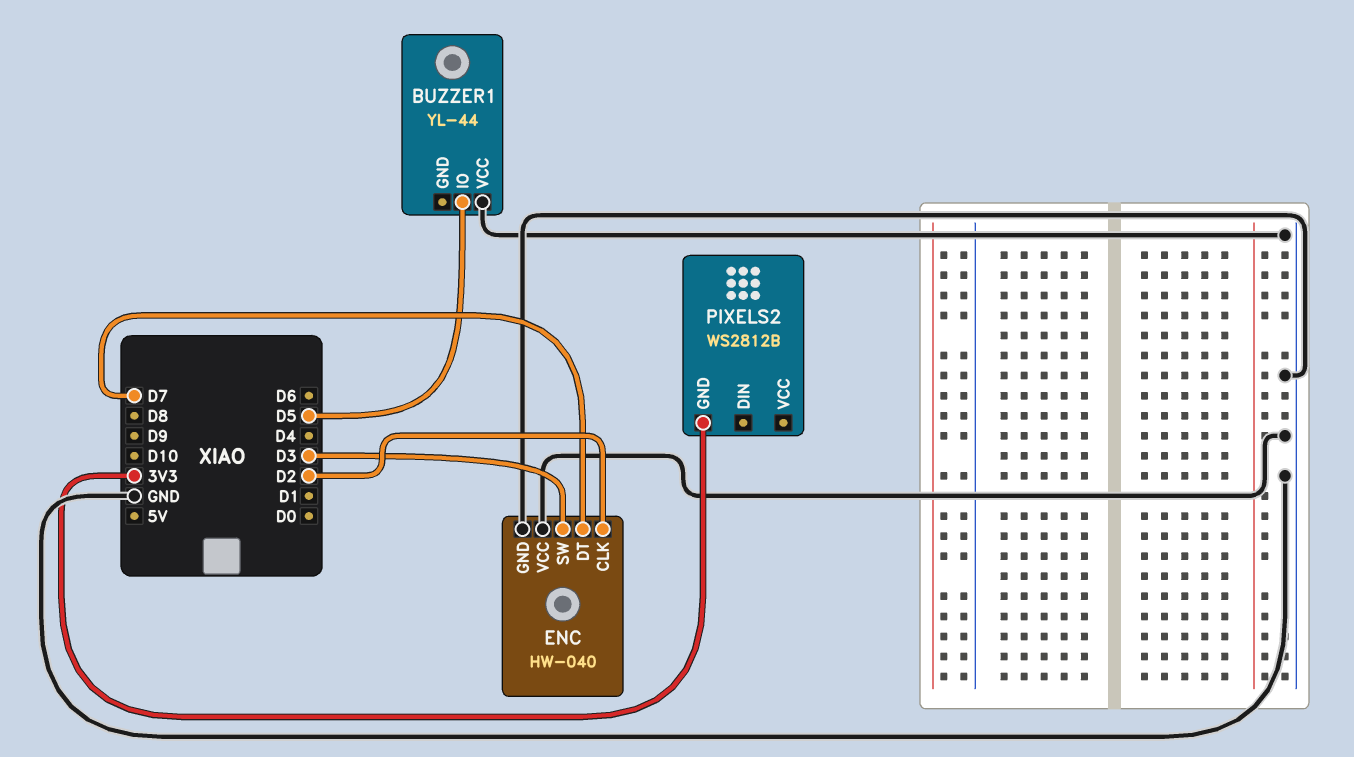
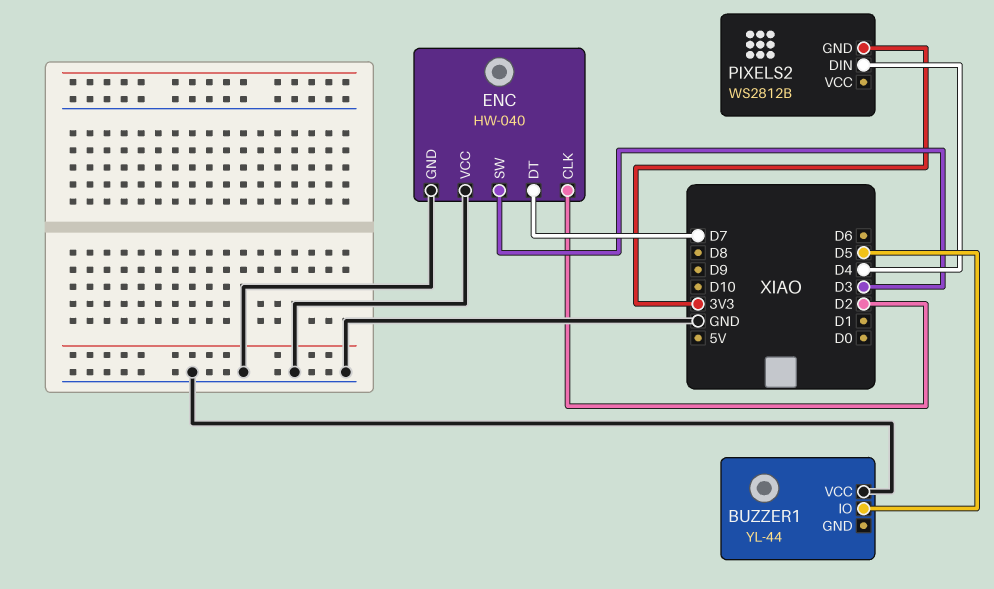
PIXELS2 pin DIN: none -> D4

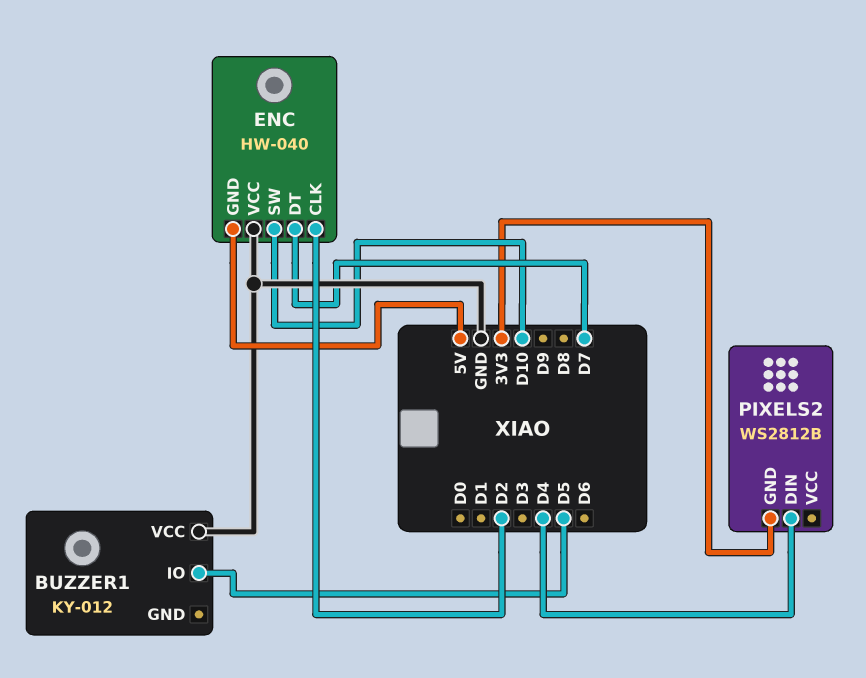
BUZZER1: YL-44 -> KY-012
ENC pin GND: GND -> 5V
ENC pin SW: D3 -> D10

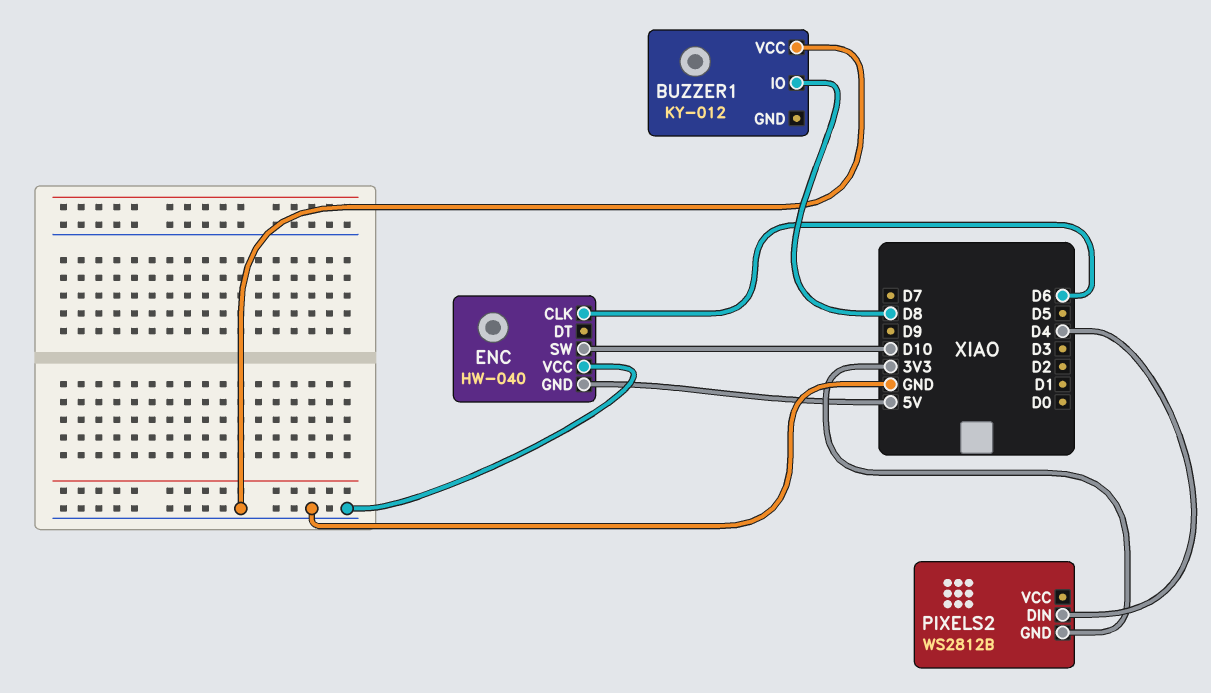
BUZZER1 pin IO: D5 -> D8
ENC pin CLK: D2 -> D6
ENC pin DT: D7 -> none

